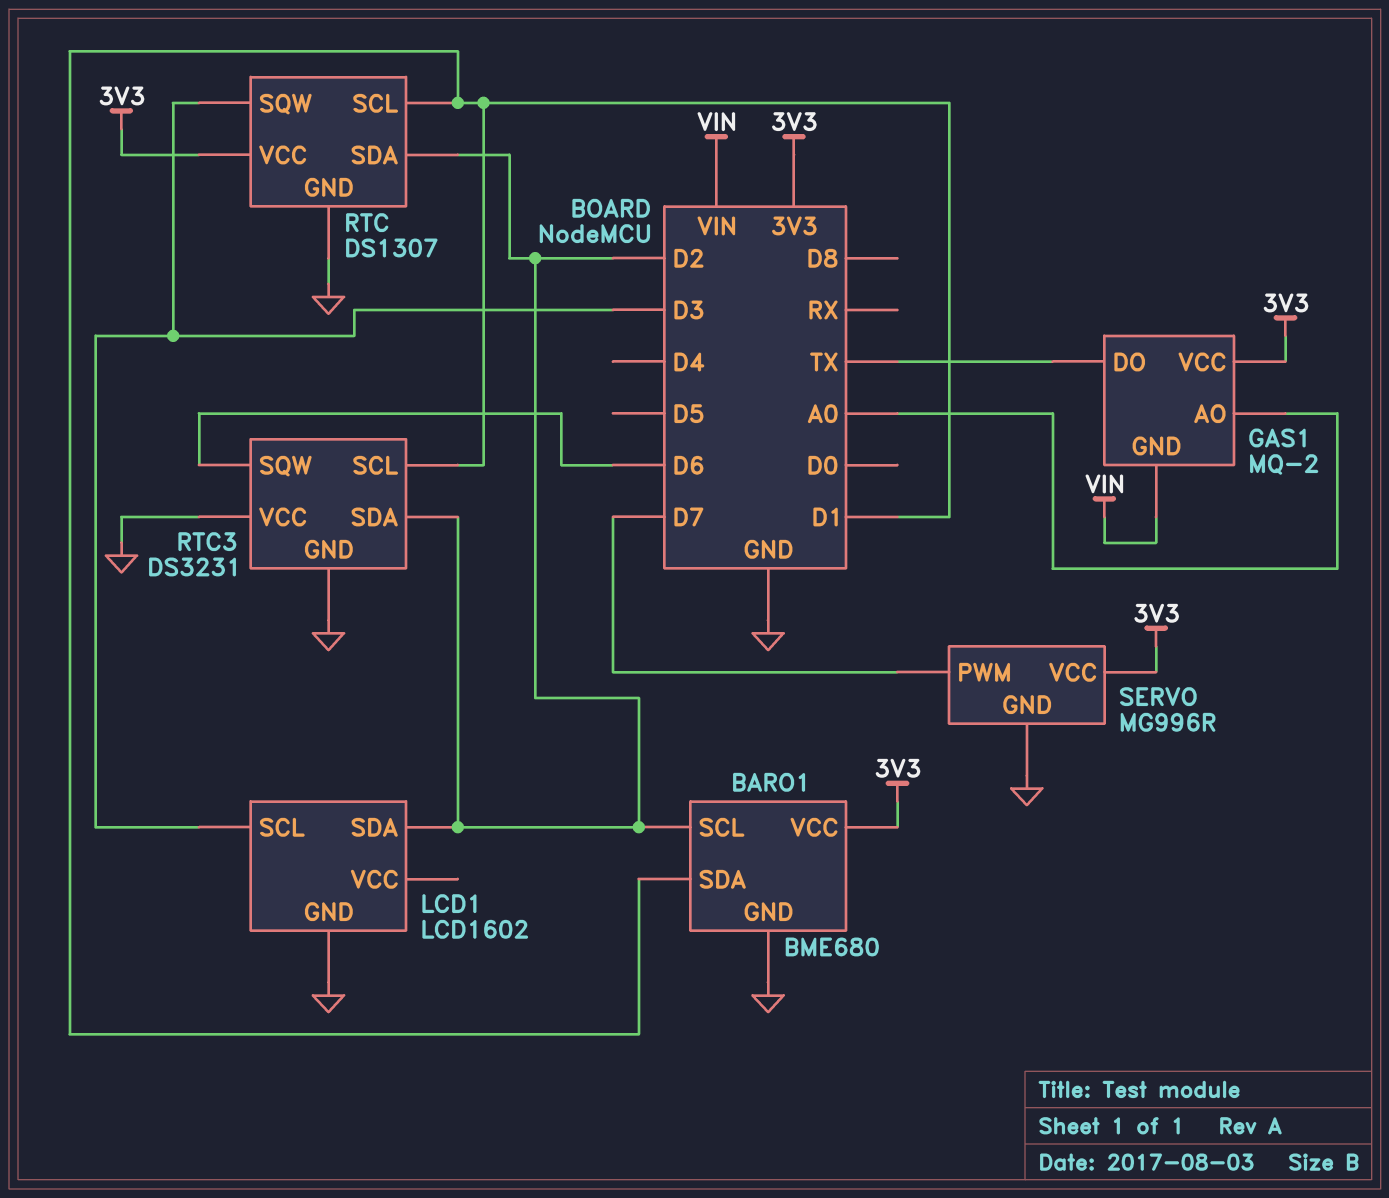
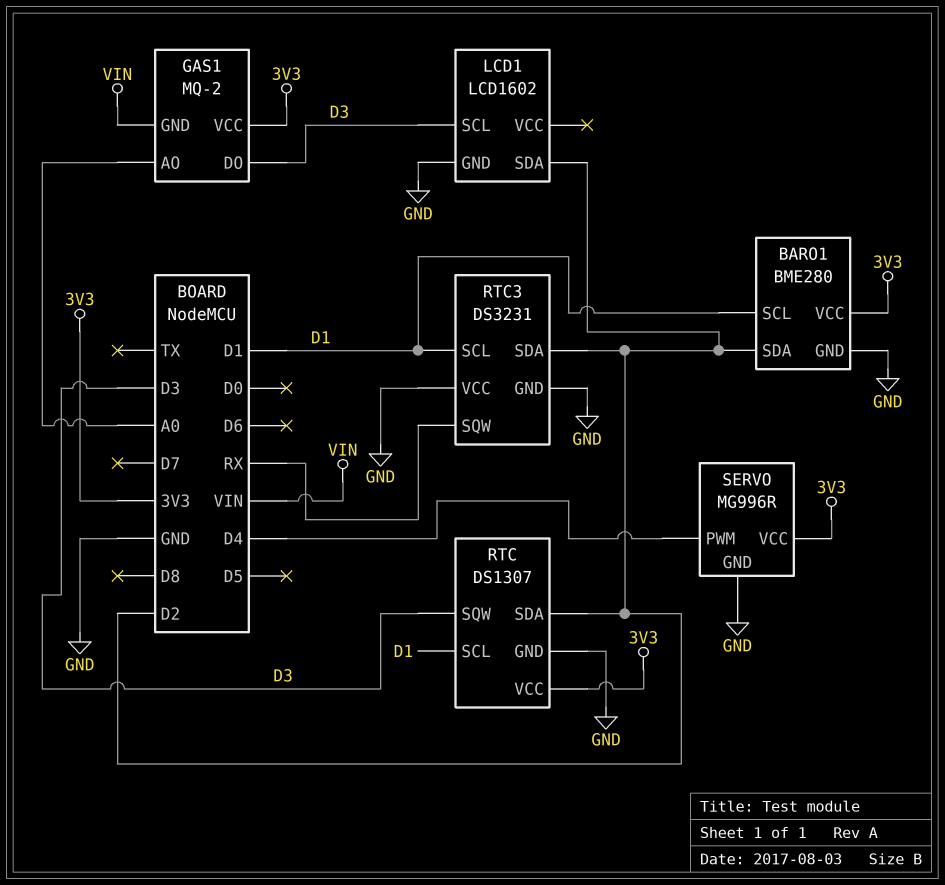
BARO1: BME680 -> BME280
BARO1 pin SCL: D2 -> D1
BARO1 pin SDA: D1 -> D2
GAS1 pin DO: TX -> D3
RTC3 pin SQW: D6 -> RX
SERVO pin PWM: D7 -> D4

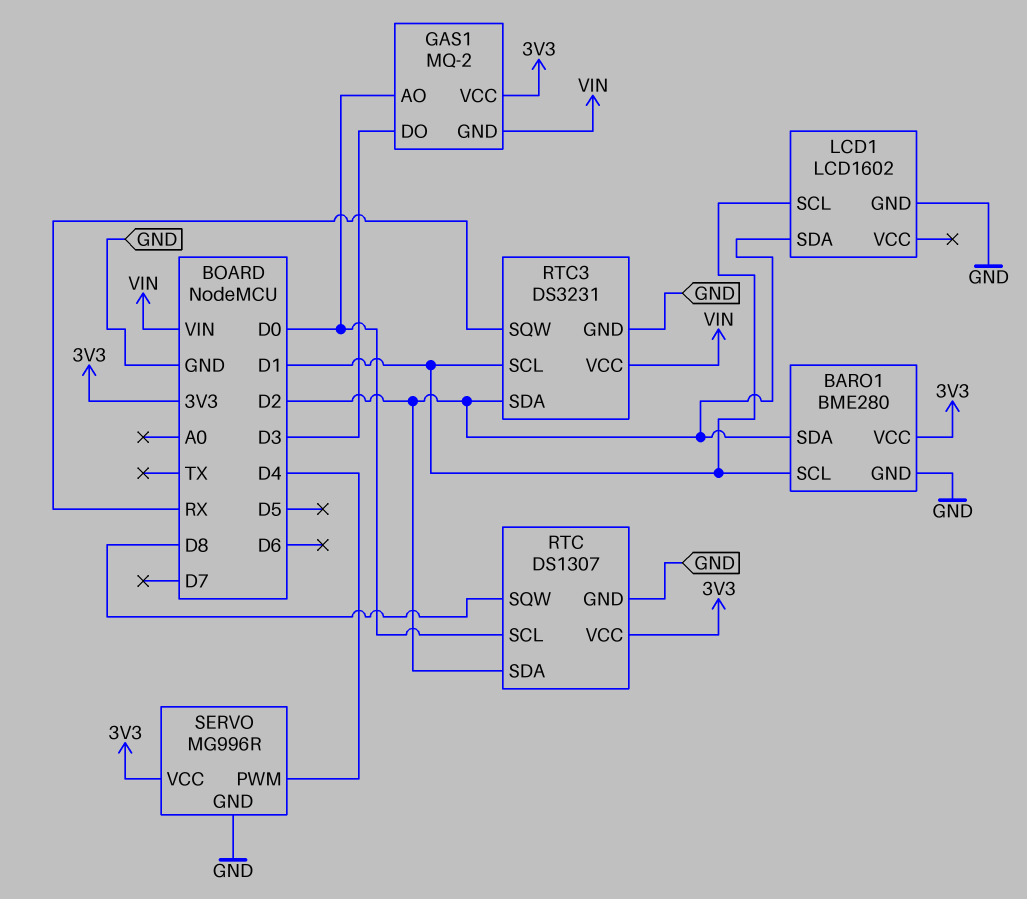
GAS1 pin AO: A0 -> D0
LCD1 pin SCL: D3 -> D1
RTC pin SCL: D1 -> D0
RTC pin SQW: D3 -> D8
RTC3 pin VCC: GND -> VIN

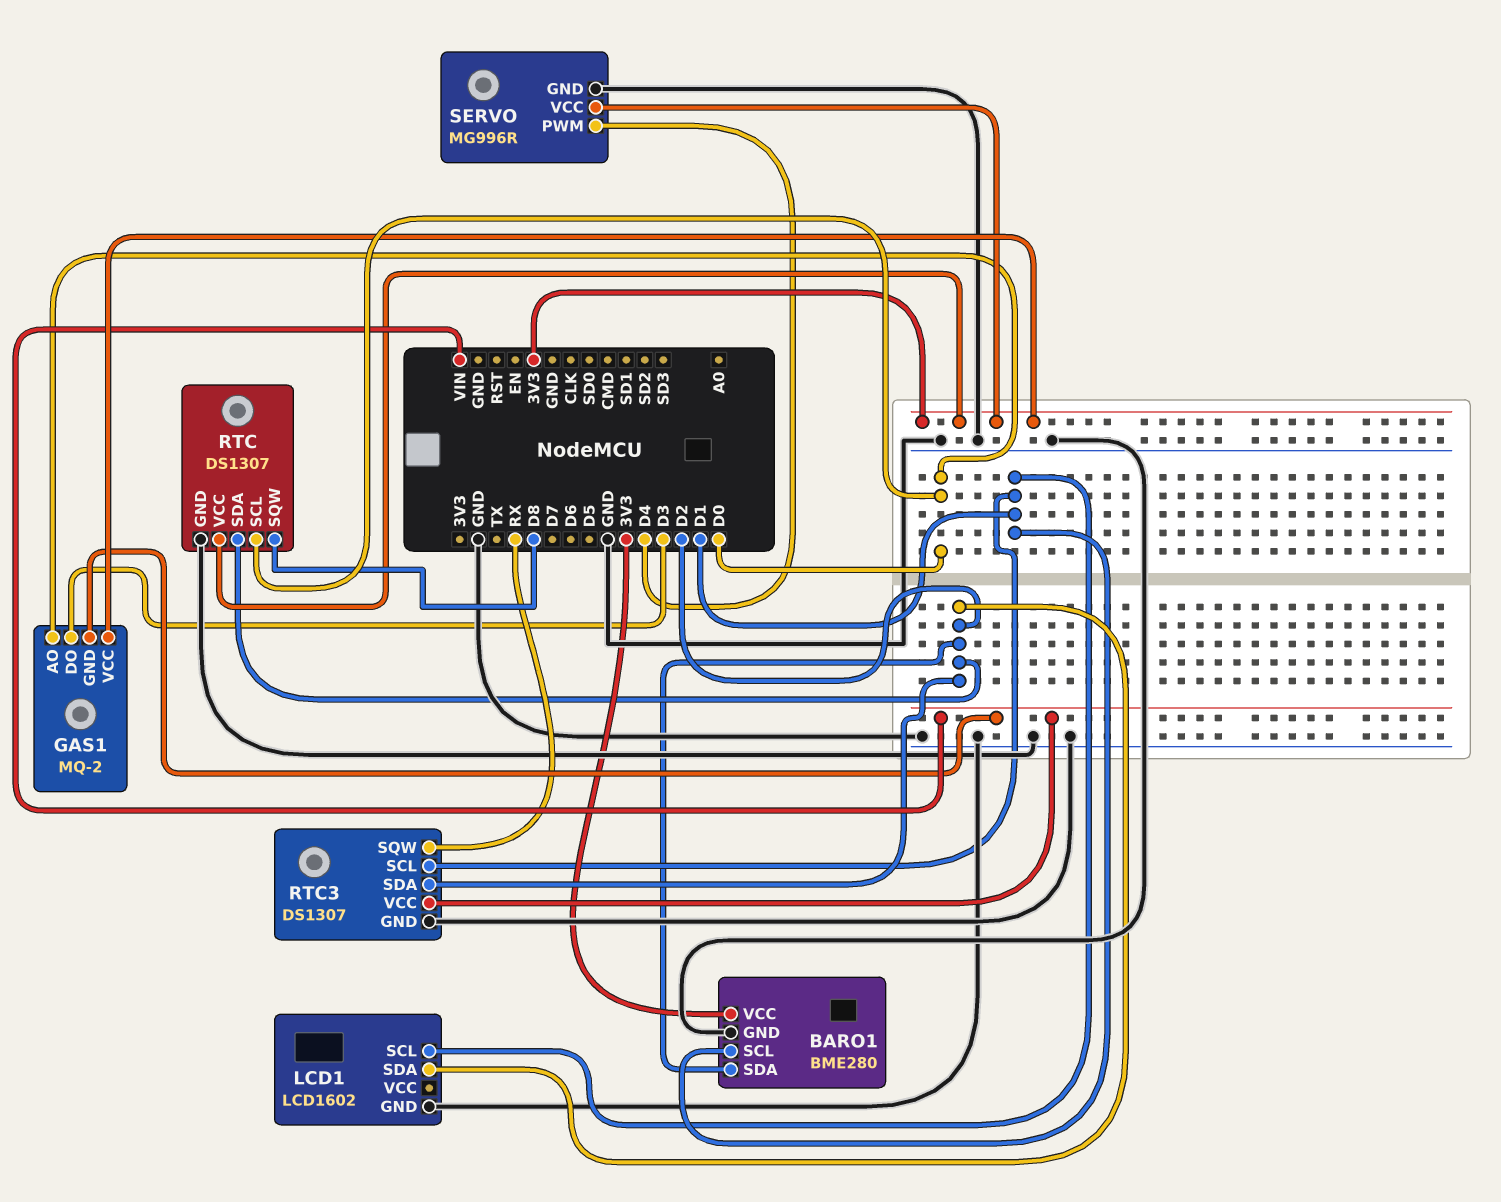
RTC3: DS3231 -> DS1307

